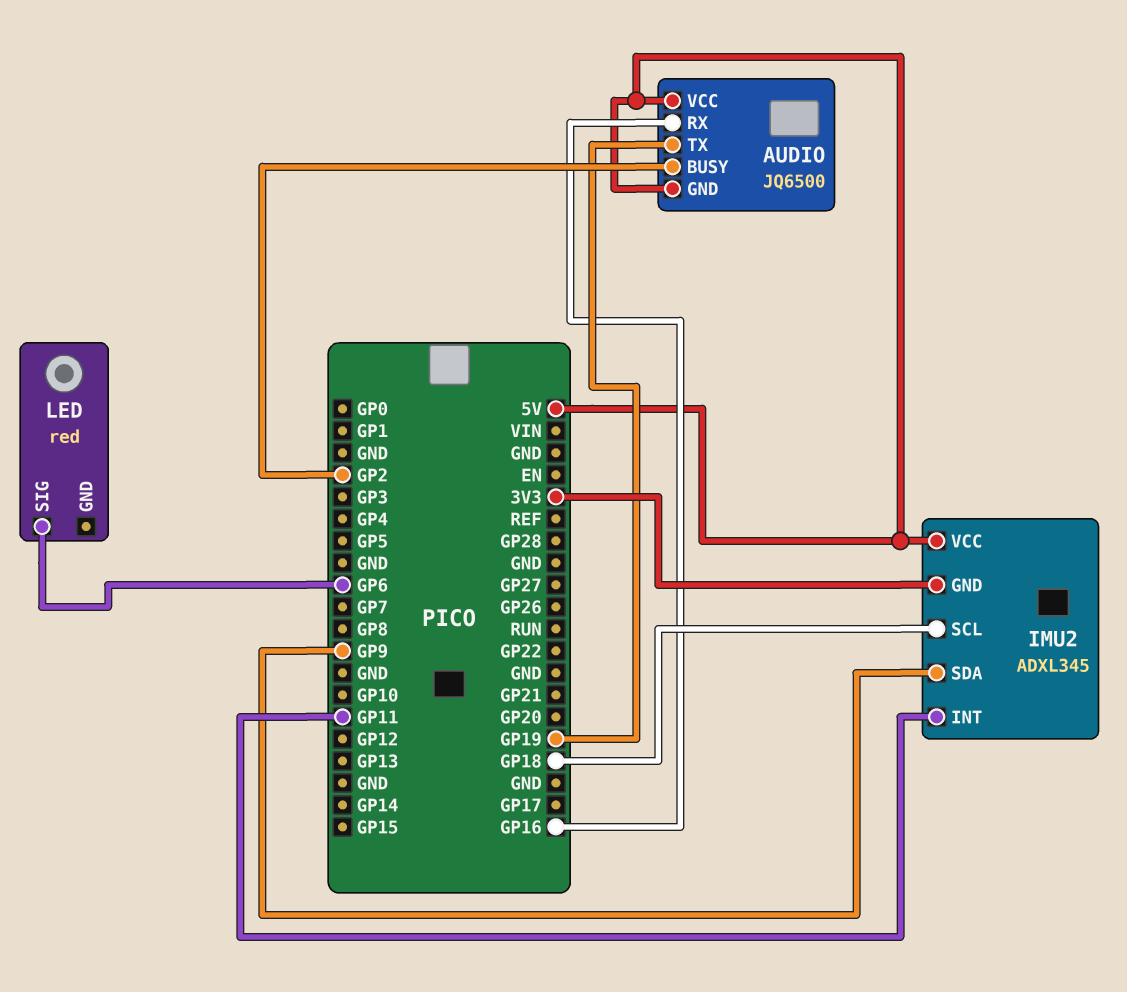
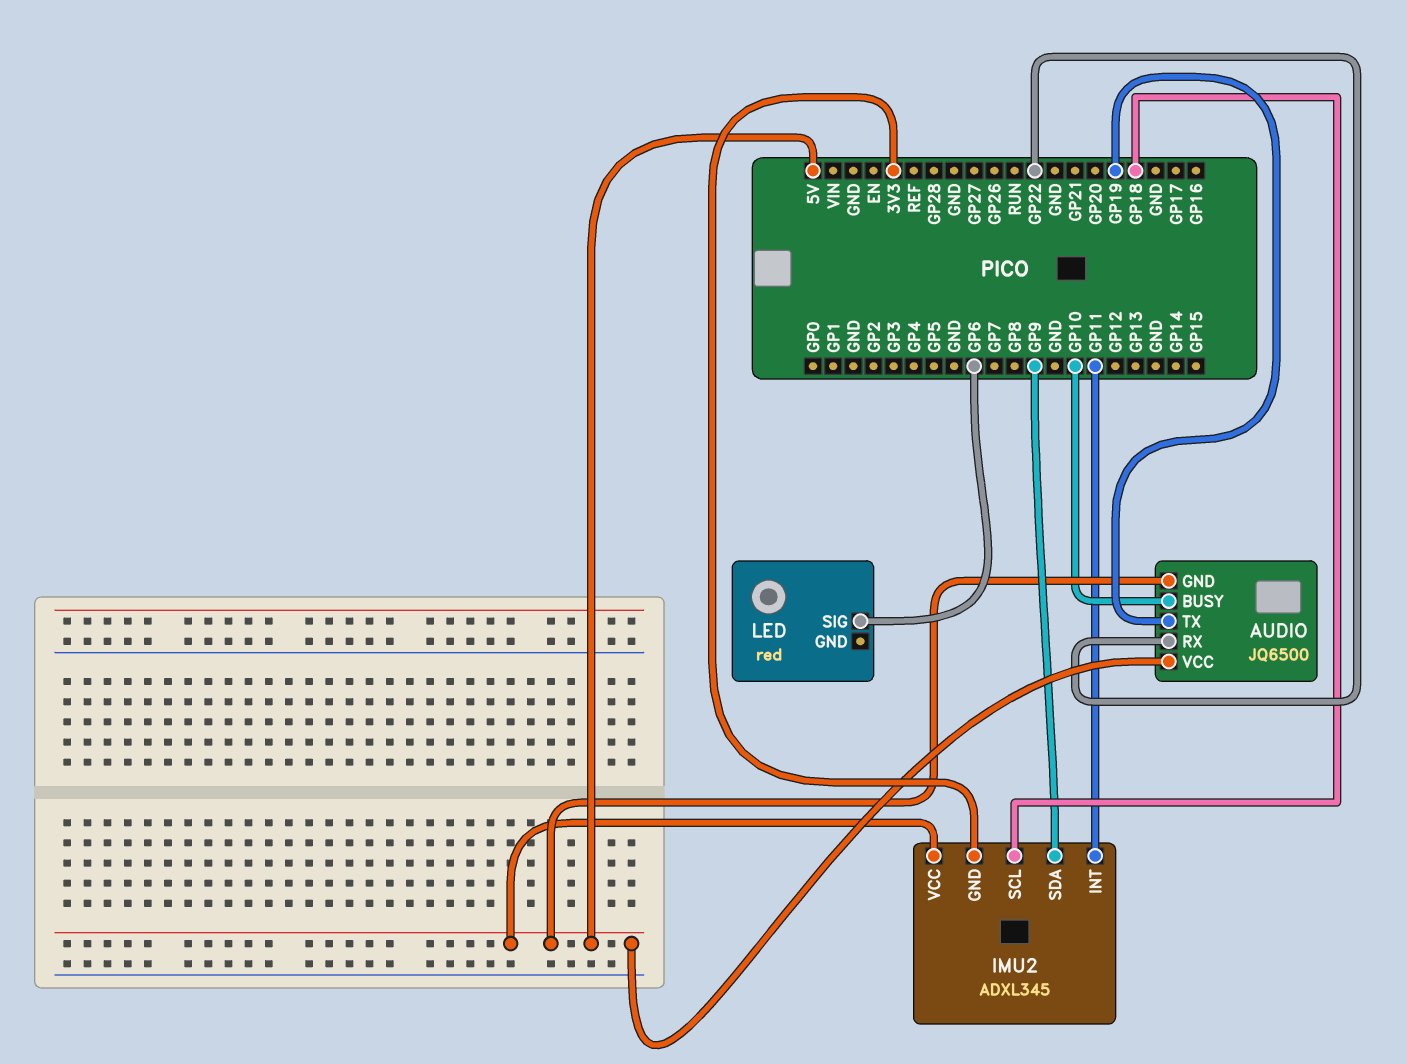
AUDIO pin BUSY: GP2 -> GP10
AUDIO pin RX: GP16 -> GP22

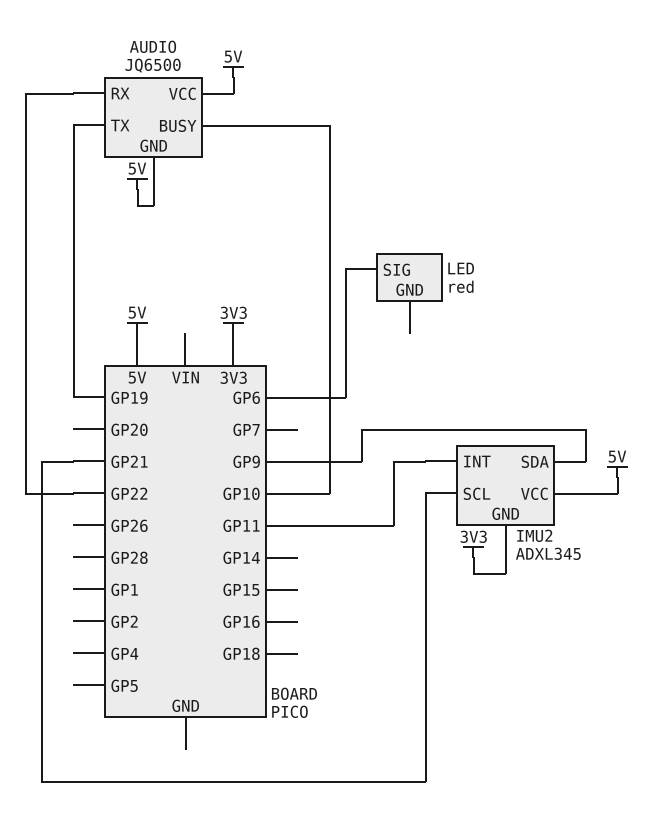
IMU2 pin SCL: GP18 -> GP21

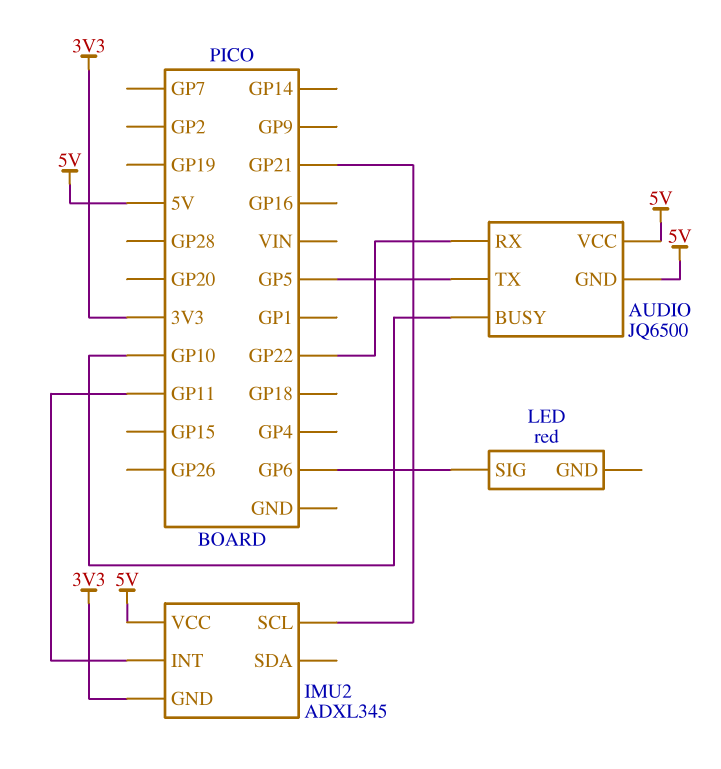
AUDIO pin TX: GP19 -> GP5
IMU2 pin SDA: GP9 -> none

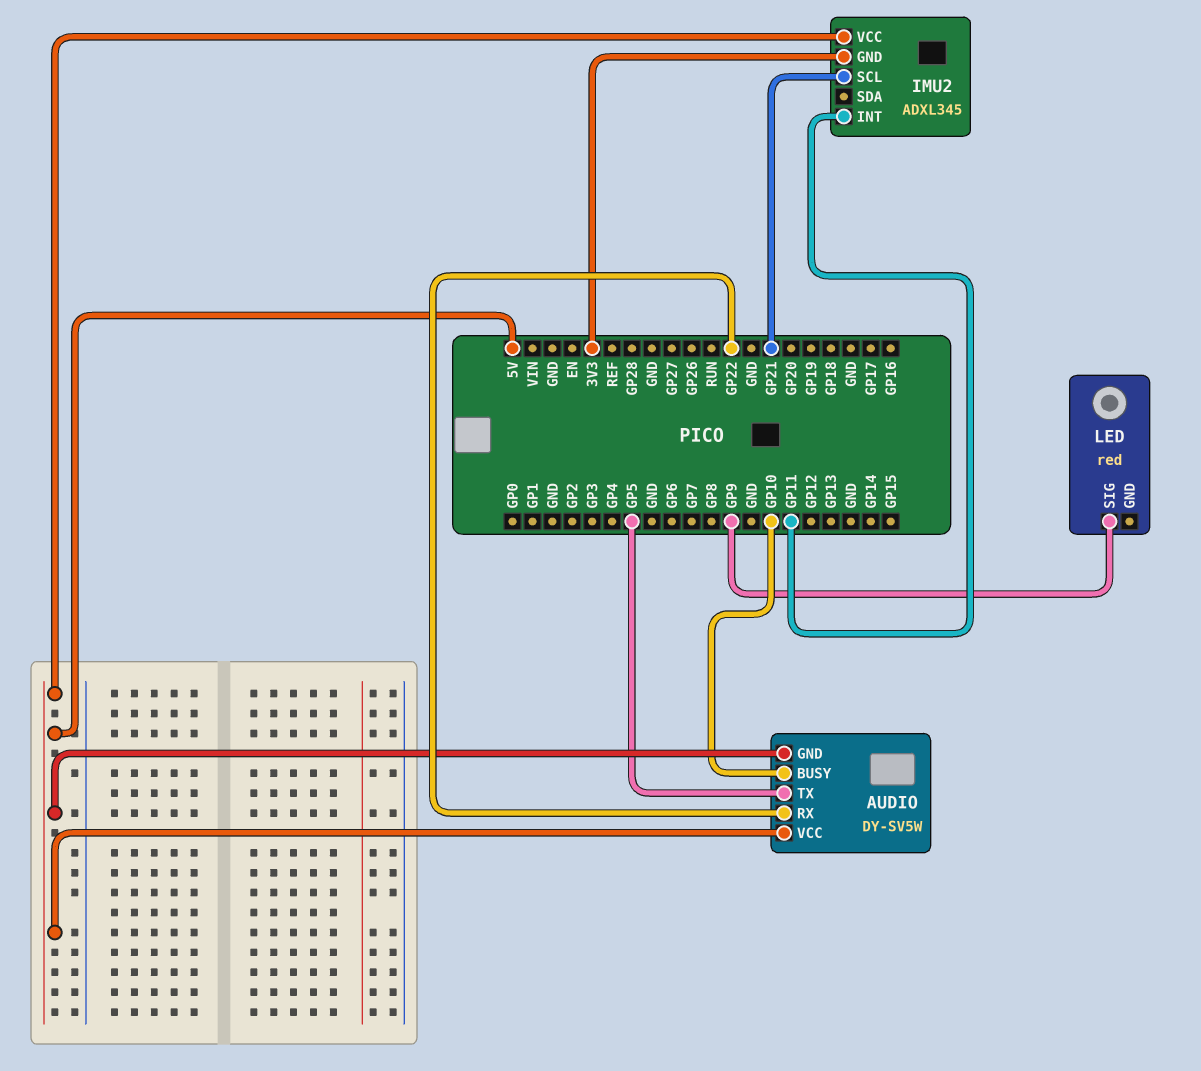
AUDIO: JQ6500 -> DY-SV5W
LED pin SIG: GP6 -> GP9

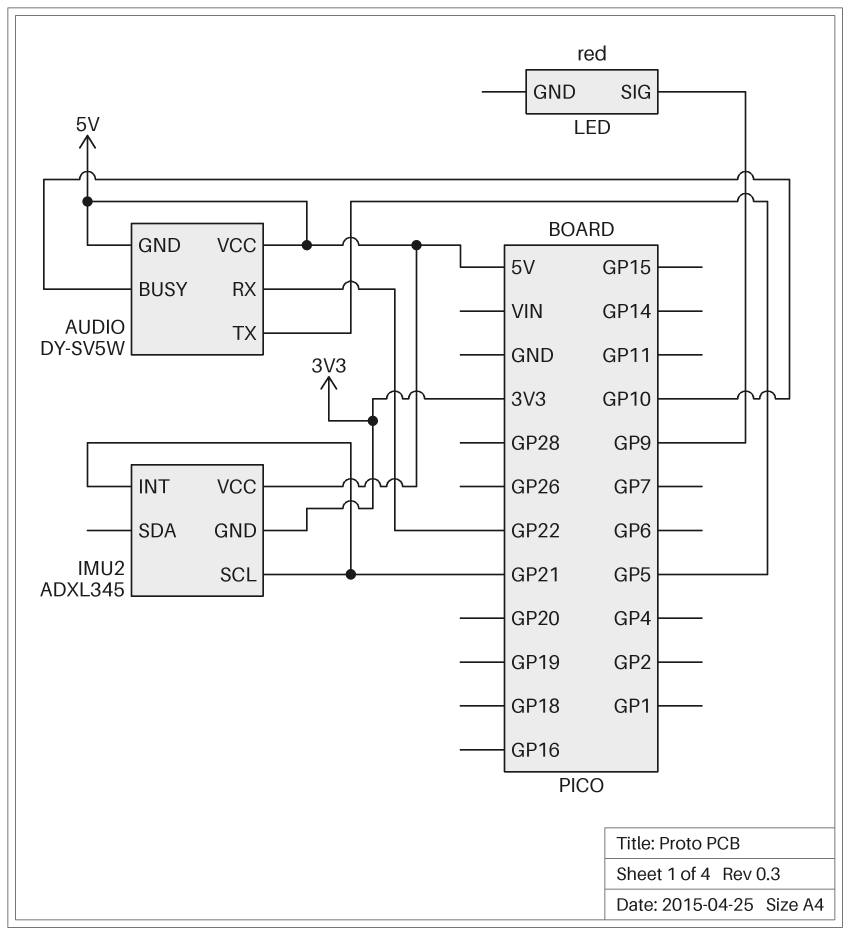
IMU2 pin INT: GP11 -> GP21

